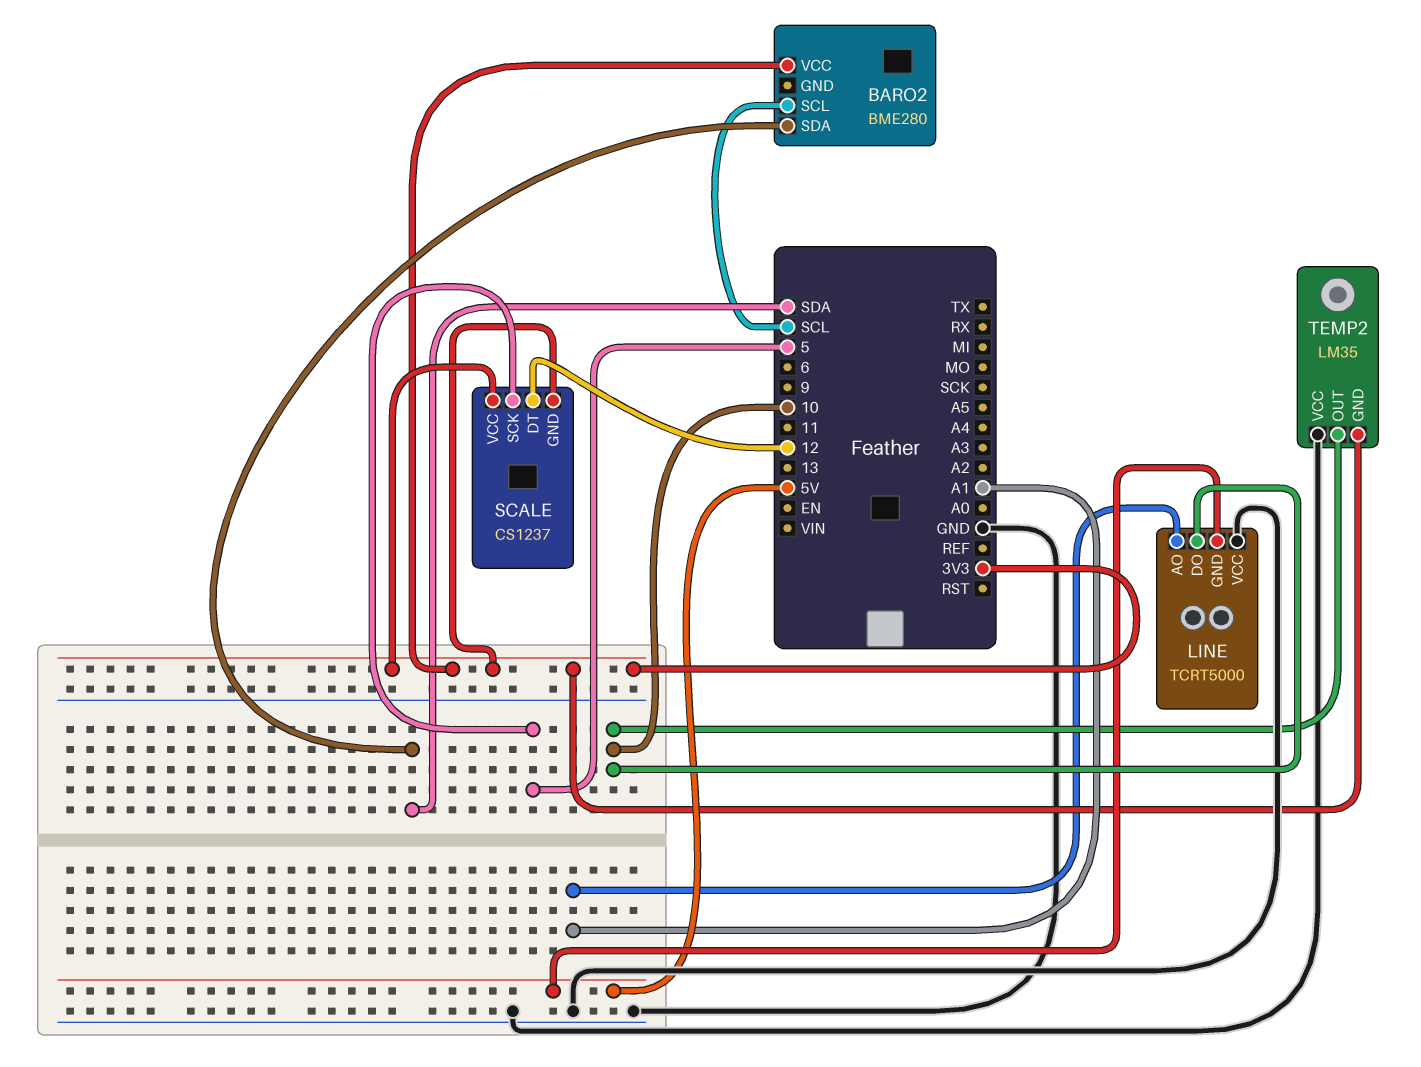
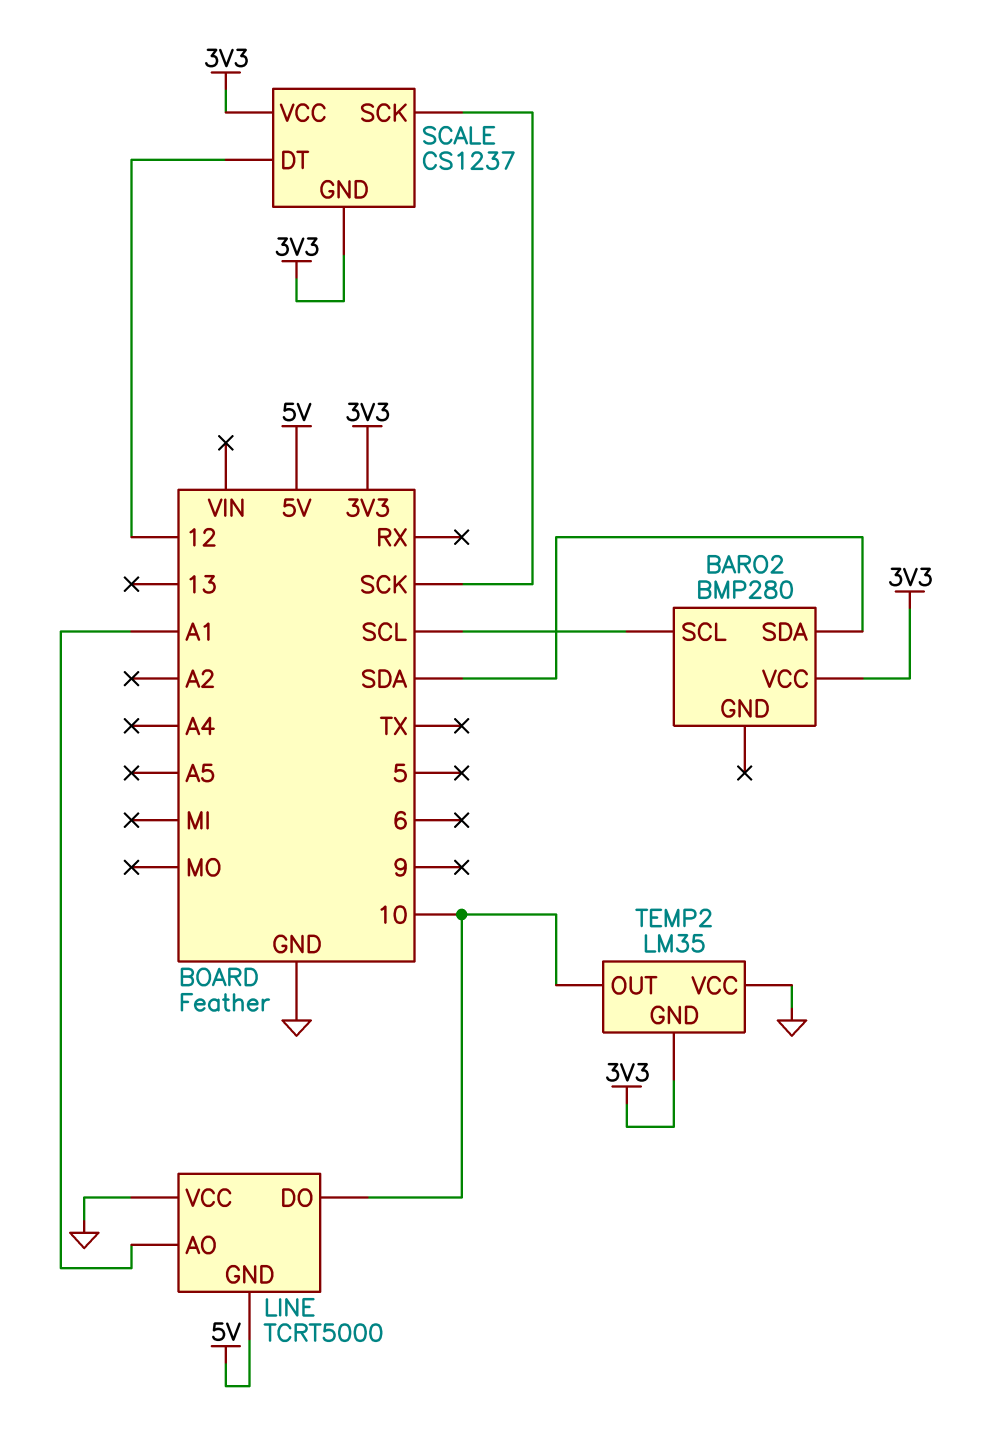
BARO2: BME280 -> BMP280
SCALE pin SCK: 5 -> SCK

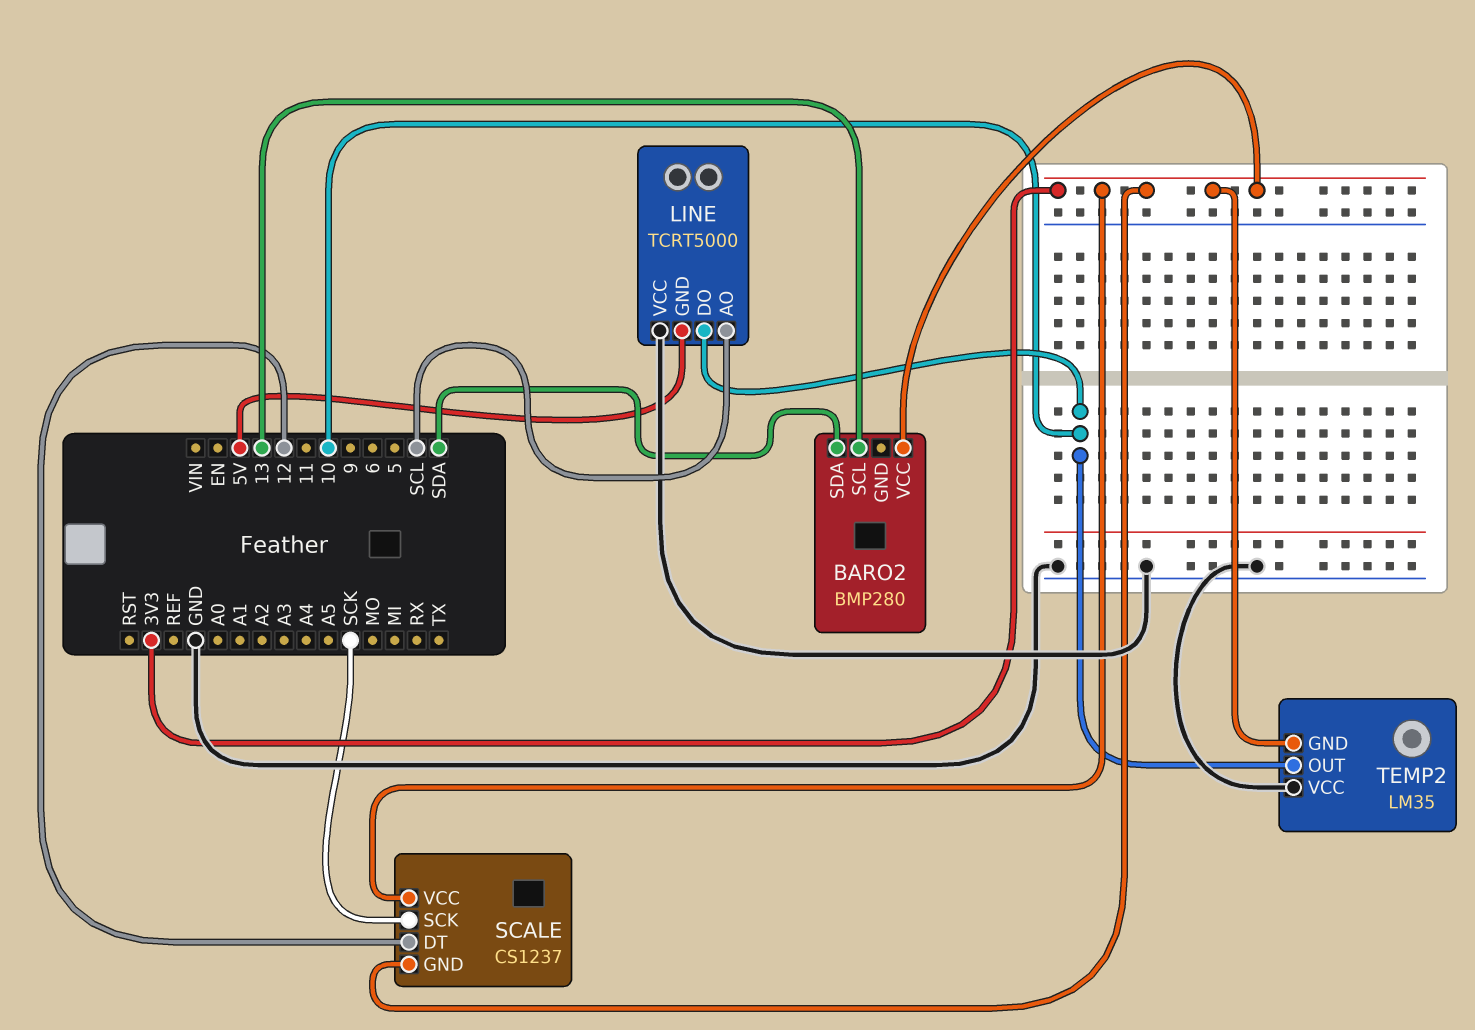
BARO2 pin SCL: SCL -> 13
LINE pin AO: A1 -> SCL

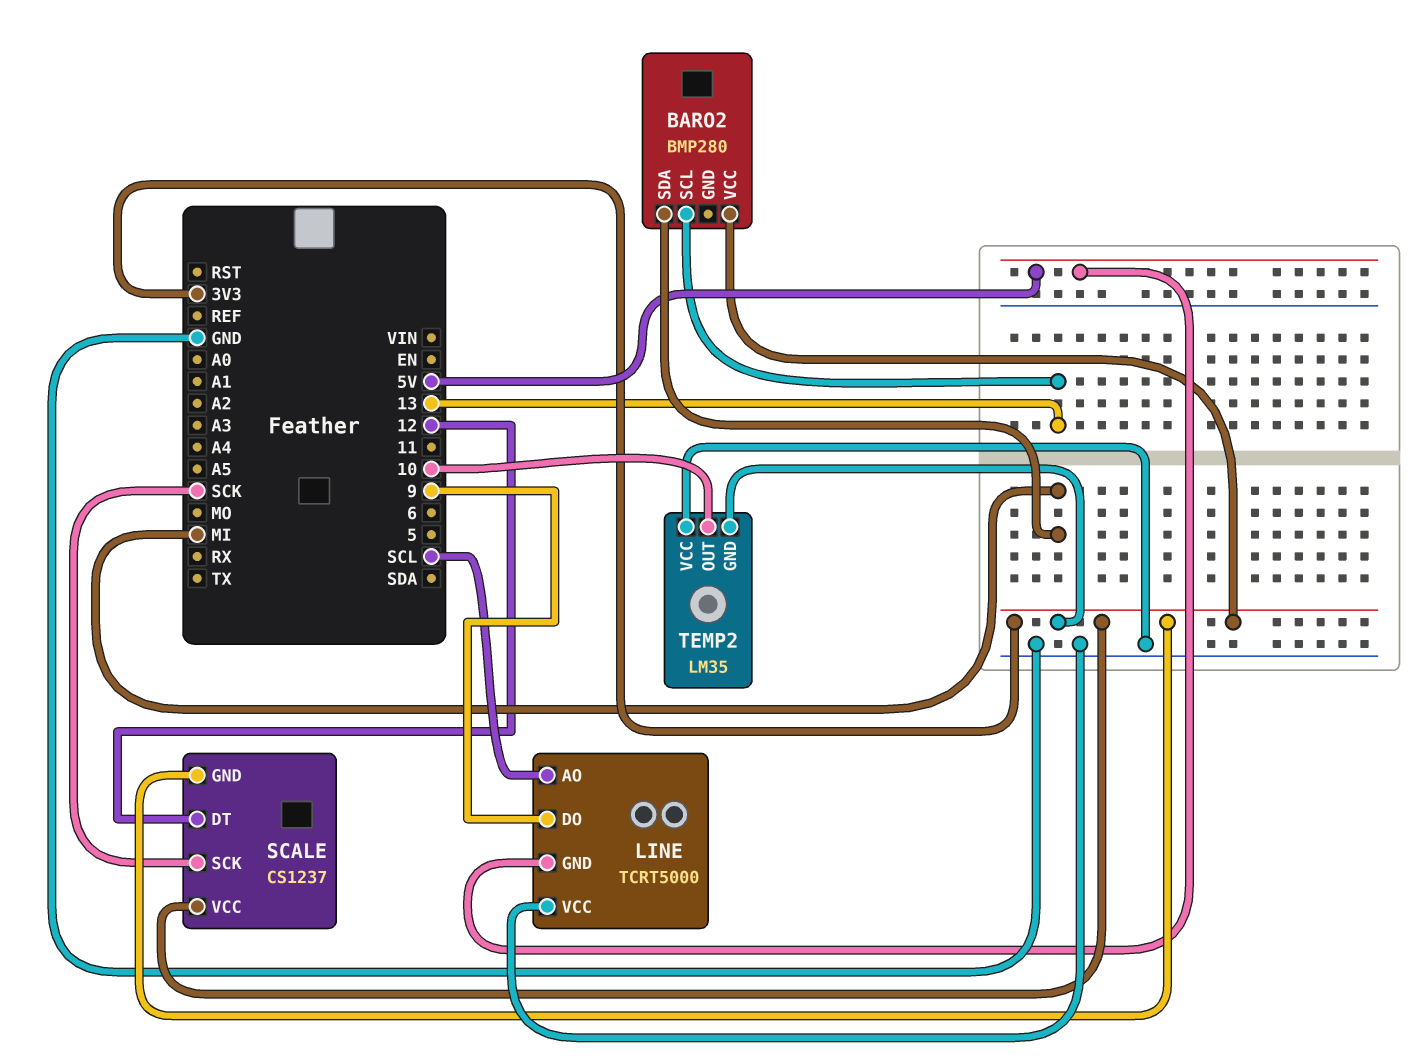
BARO2 pin SDA: SDA -> MI
LINE pin DO: 10 -> 9

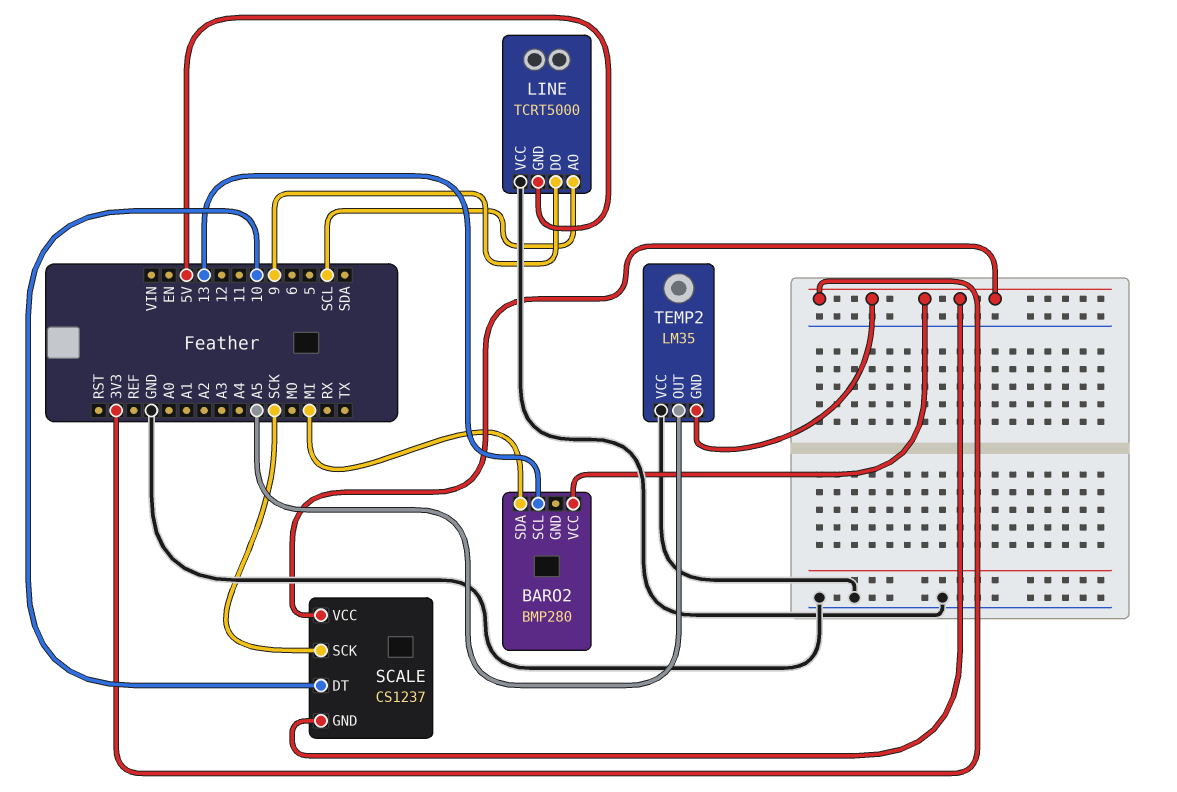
SCALE pin DT: 12 -> 10
TEMP2 pin OUT: 10 -> A5

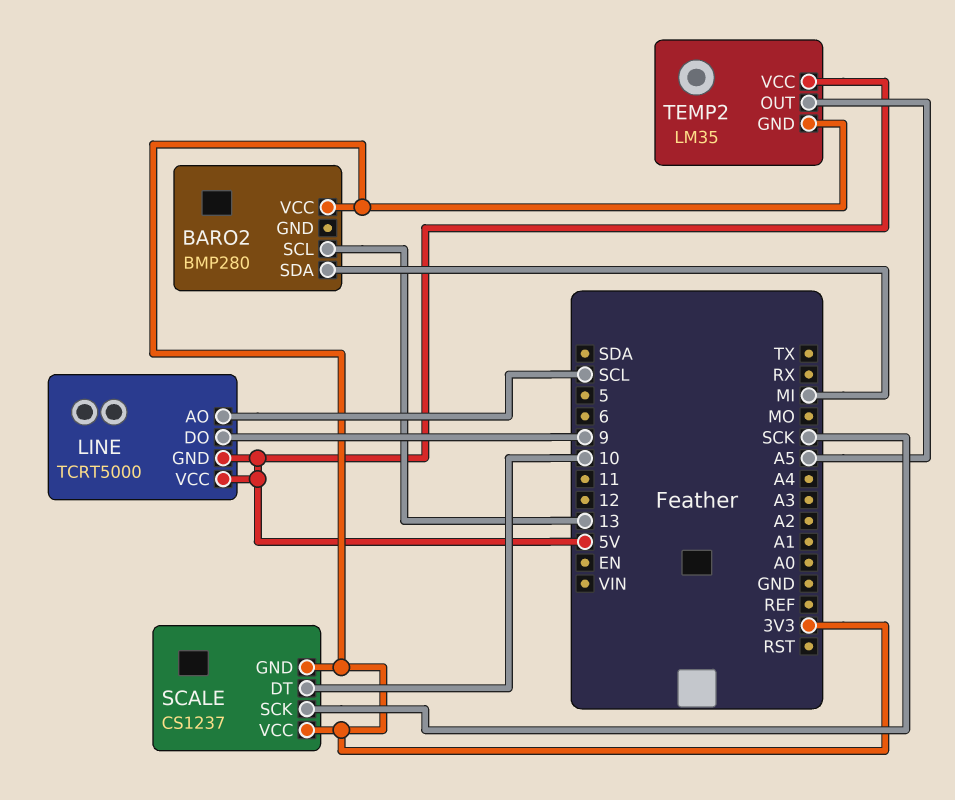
LINE pin VCC: GND -> 5V
TEMP2 pin VCC: GND -> 5V

